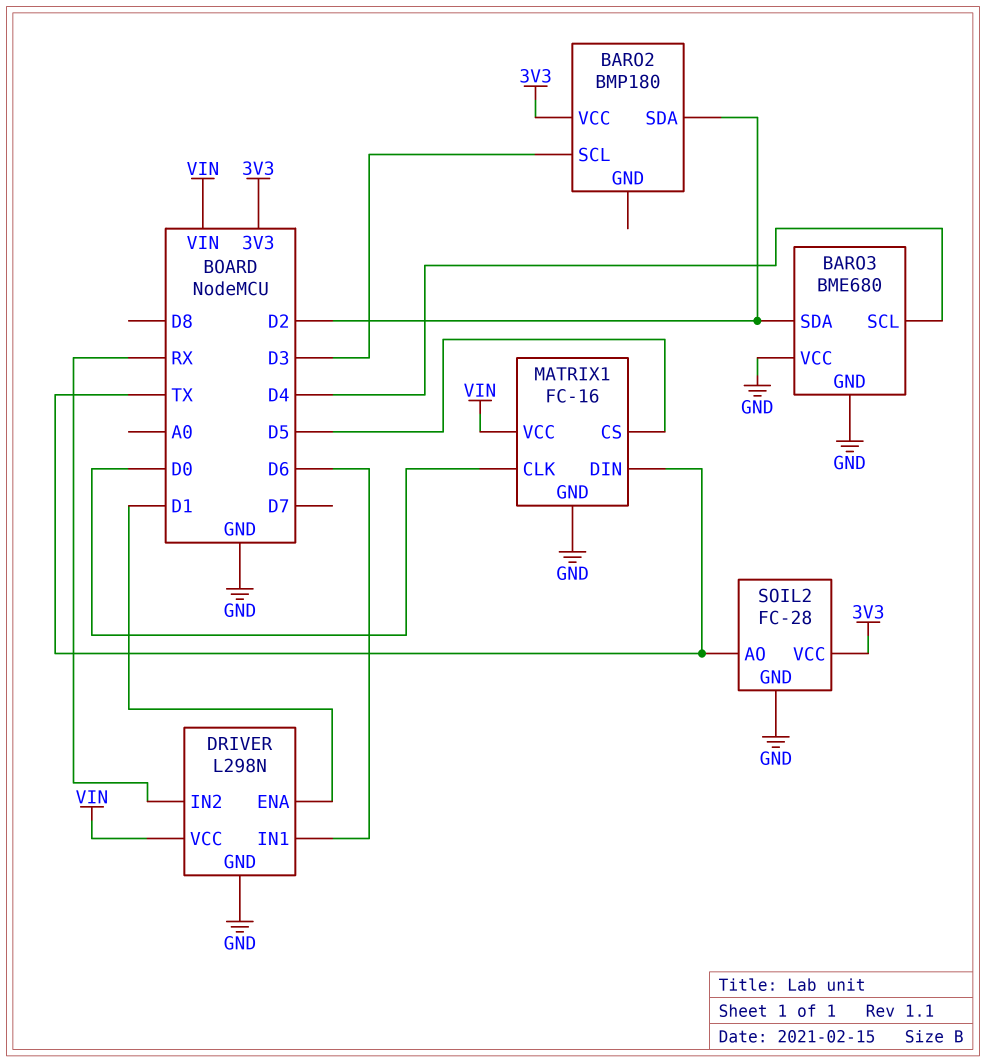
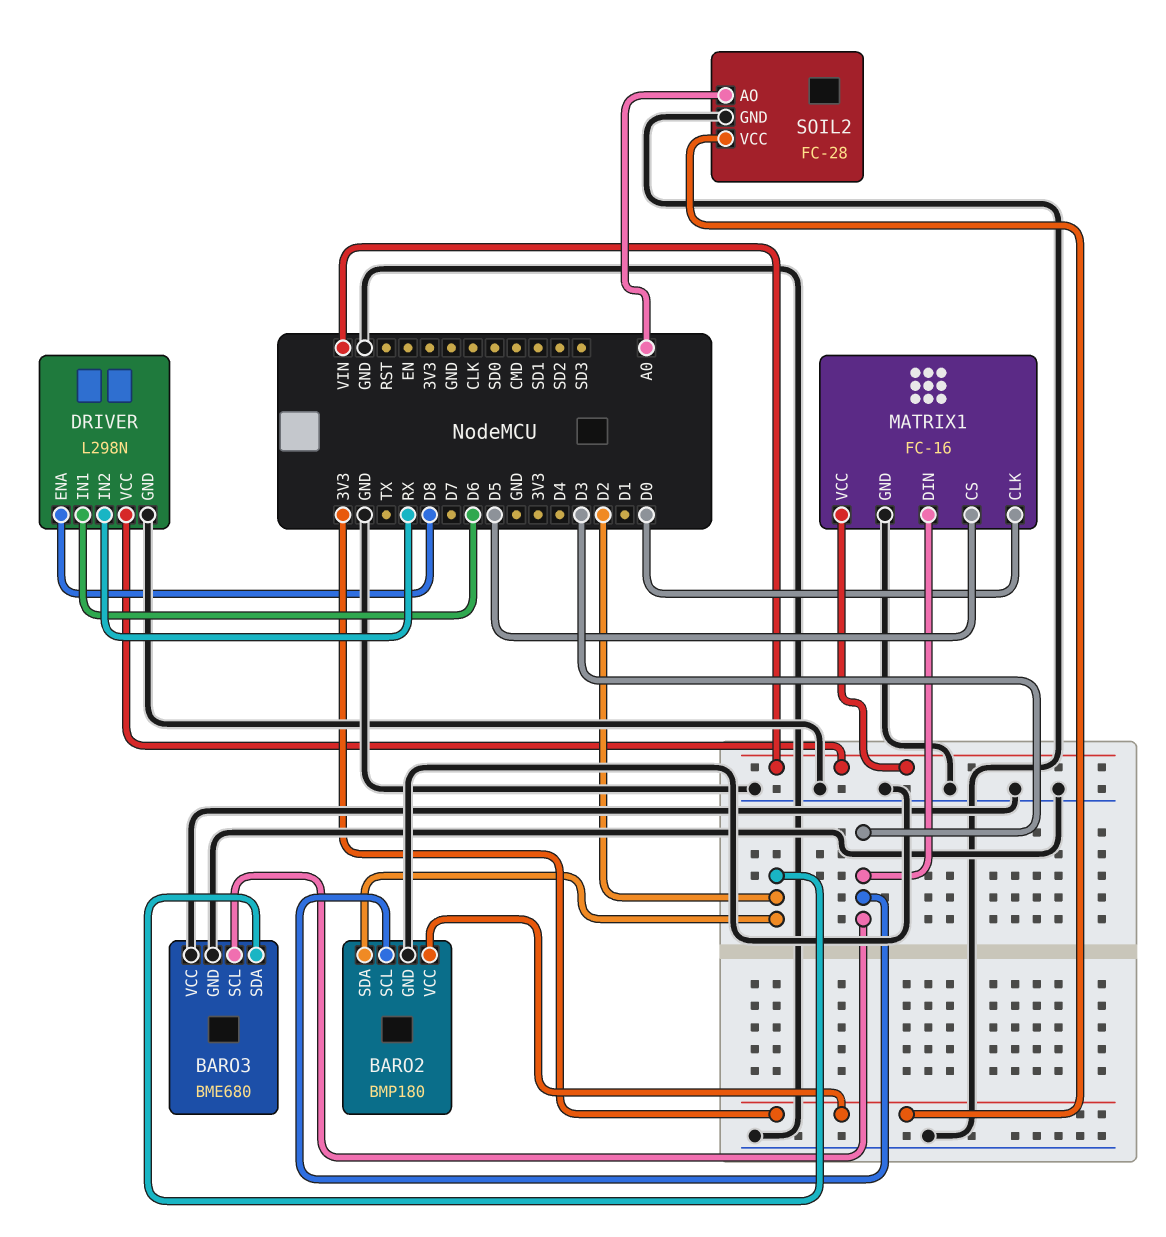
BARO2 pin GND: none -> GND
BARO3 pin SCL: D4 -> D3
DRIVER pin ENA: D1 -> D8
MATRIX1 pin DIN: TX -> D3
SOIL2 pin AO: TX -> A0

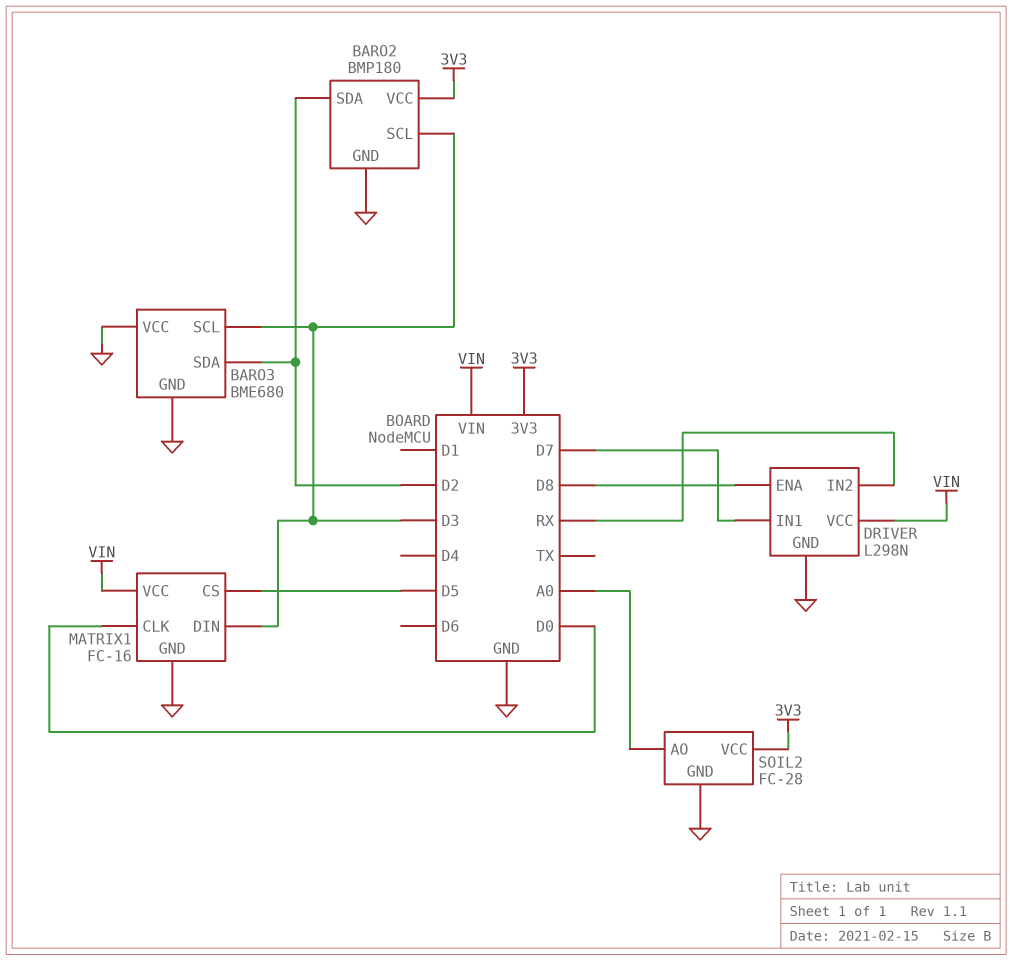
DRIVER pin IN1: D6 -> D7

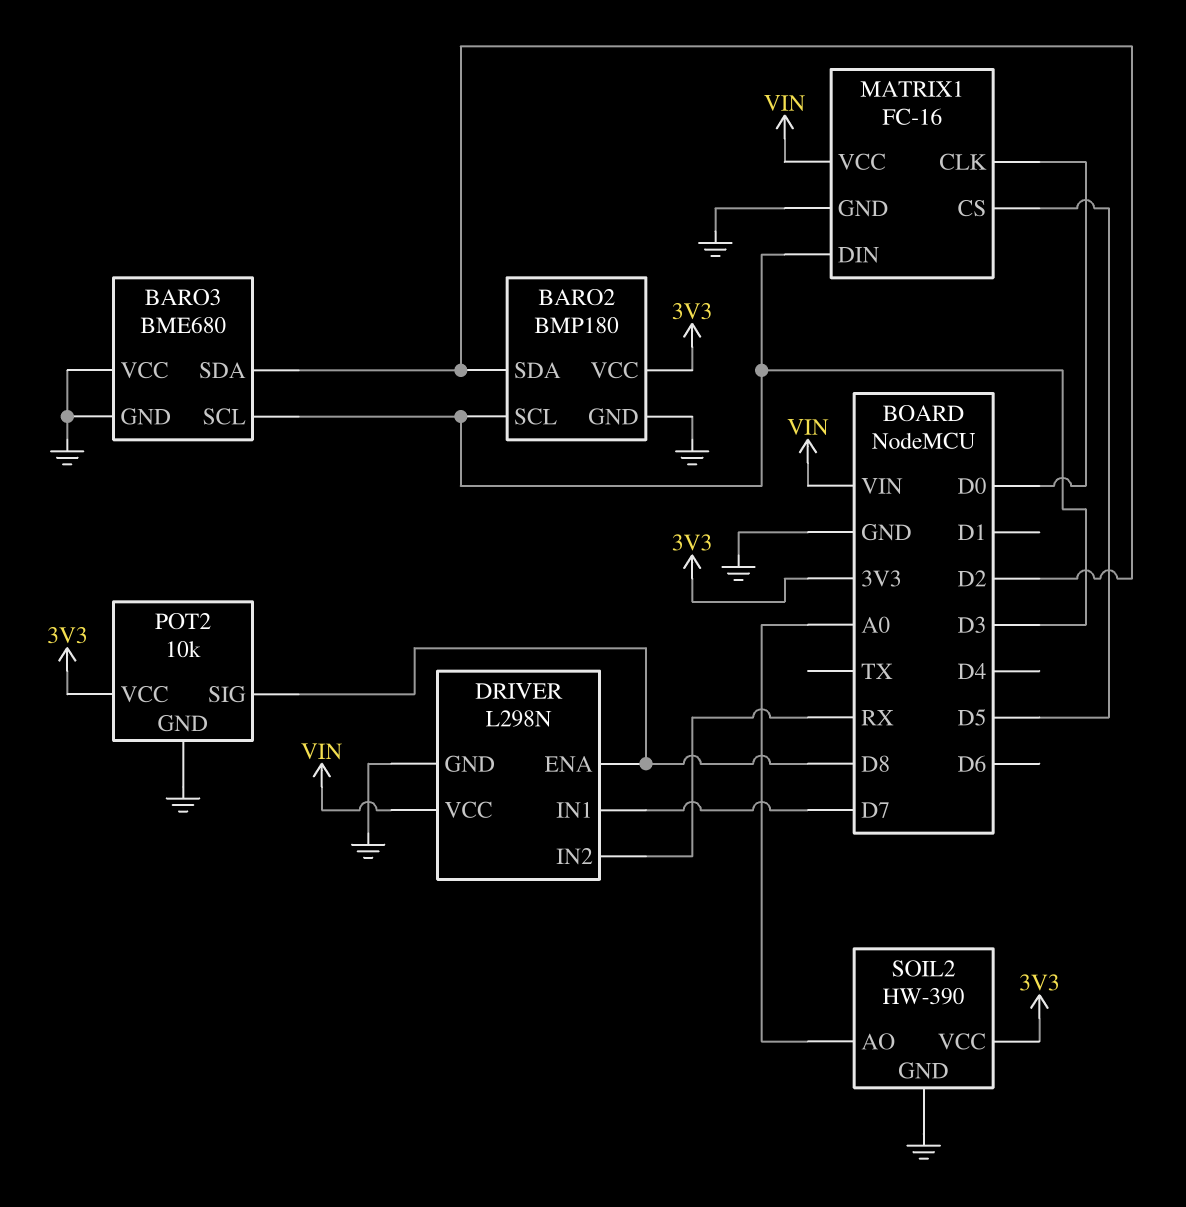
POT2: none -> 10k
POT2 pin GND: none -> GND
POT2 pin SIG: none -> D8
POT2 pin VCC: none -> 3V3
SOIL2: FC-28 -> HW-390

